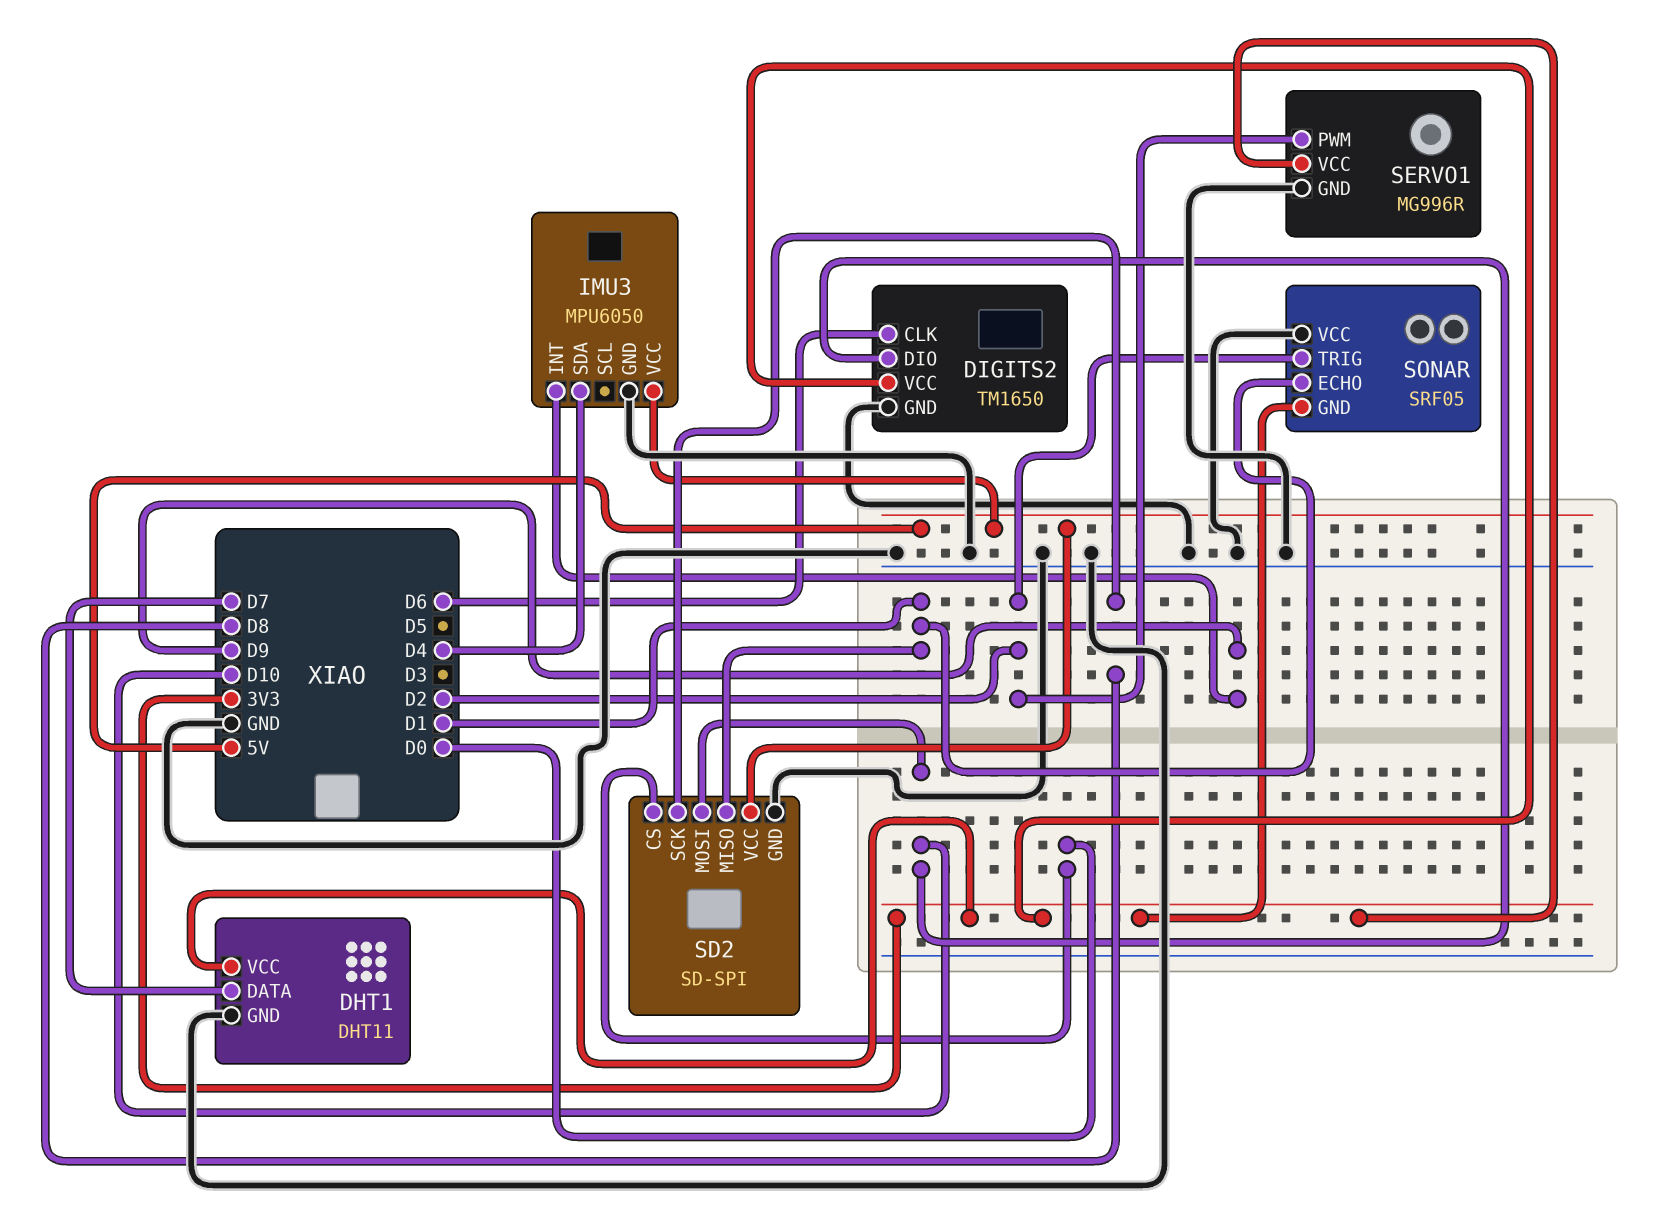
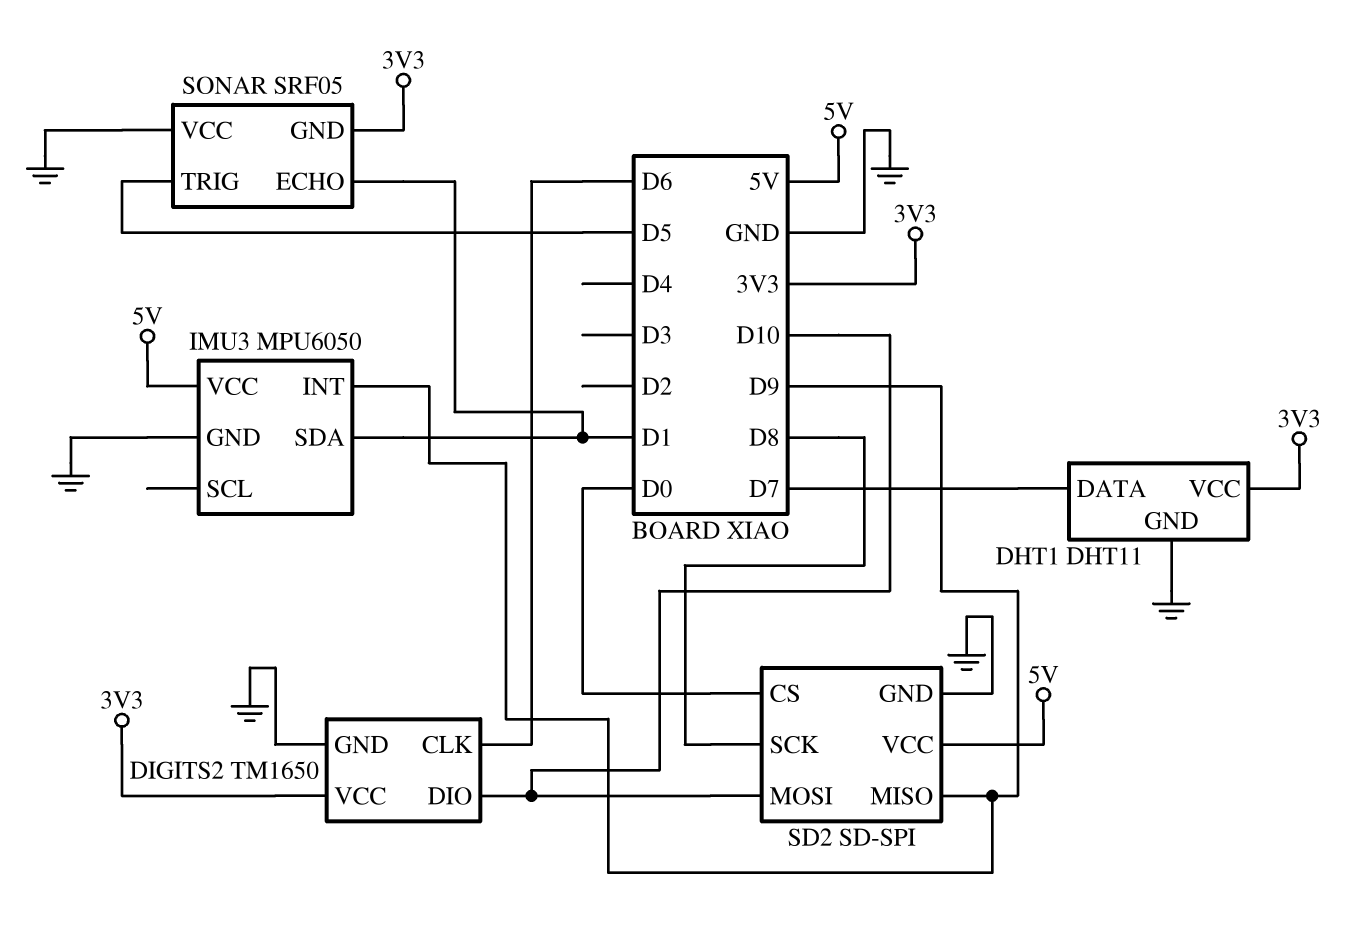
IMU3 pin SDA: D4 -> D1
SD2 pin MISO: D1 -> D9
SERVO1: MG996R -> none
SERVO1 pin GND: GND -> none
SERVO1 pin PWM: D2 -> none
SERVO1 pin VCC: 3V3 -> none
SONAR pin TRIG: D2 -> D5

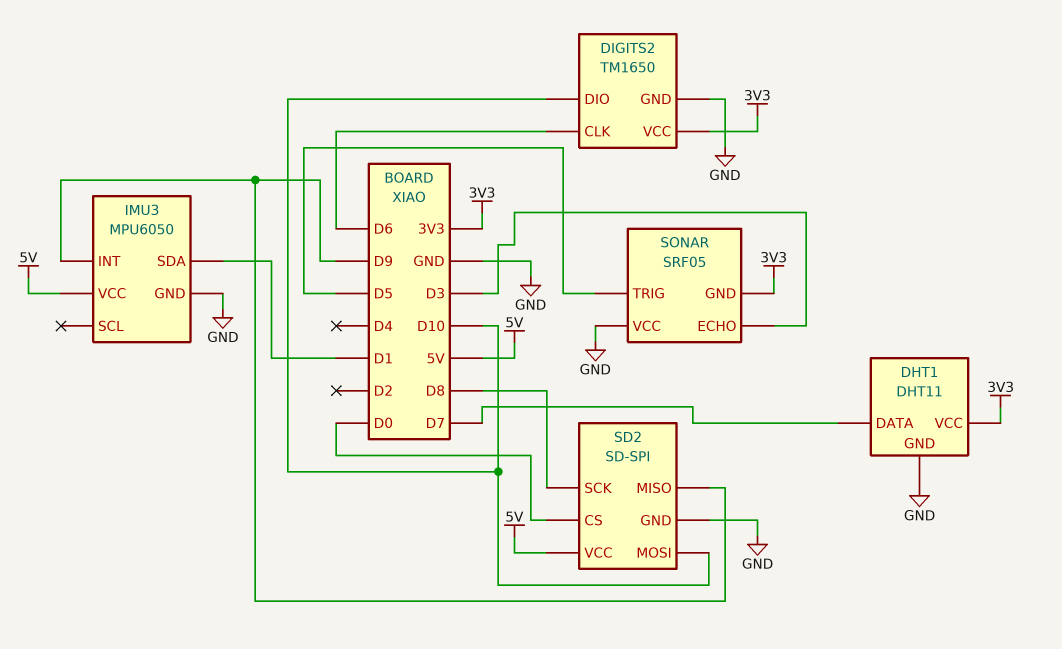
SONAR pin ECHO: D1 -> D3

